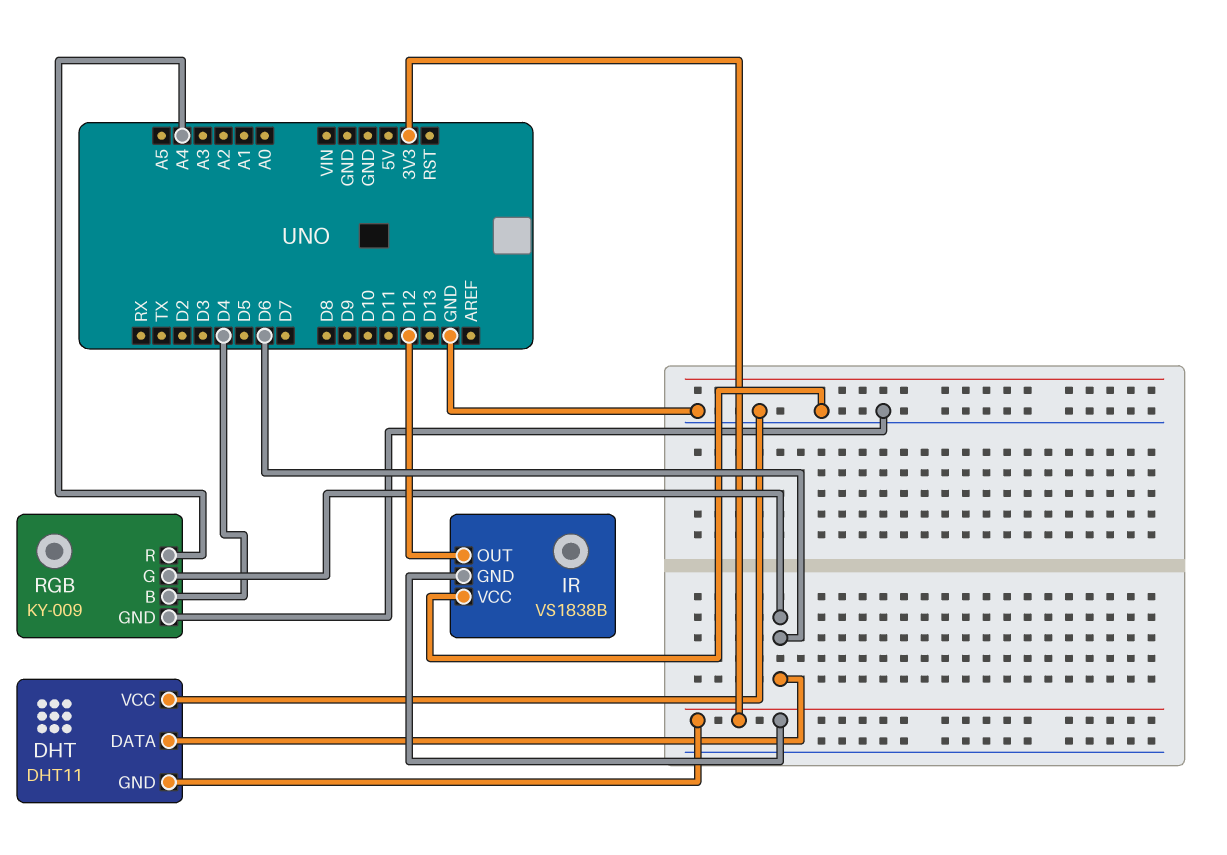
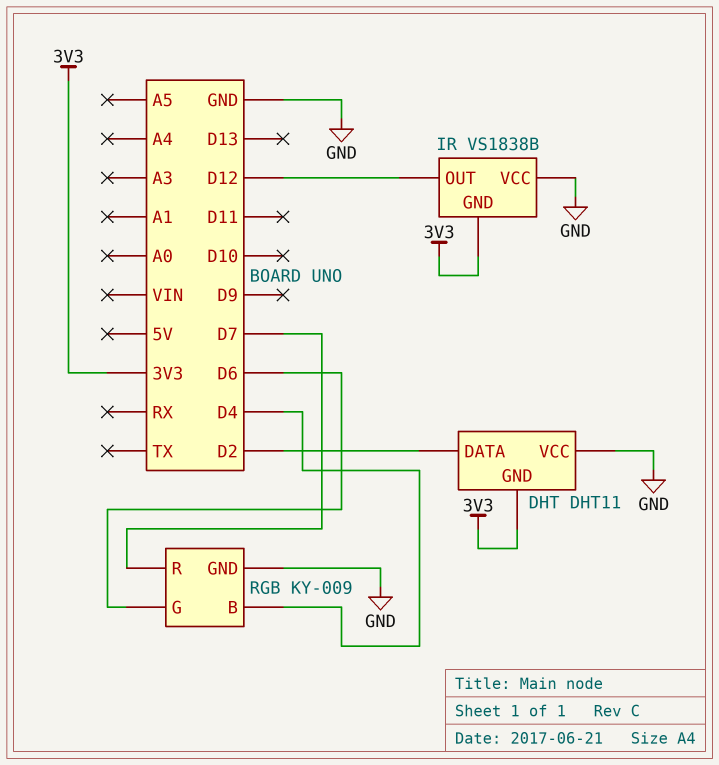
DHT pin DATA: D6 -> D2
RGB pin R: A4 -> D7

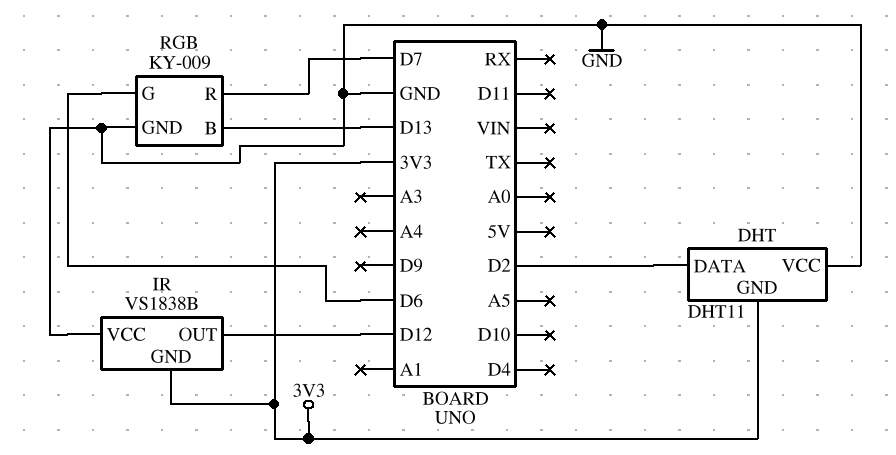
RGB pin B: D4 -> D13

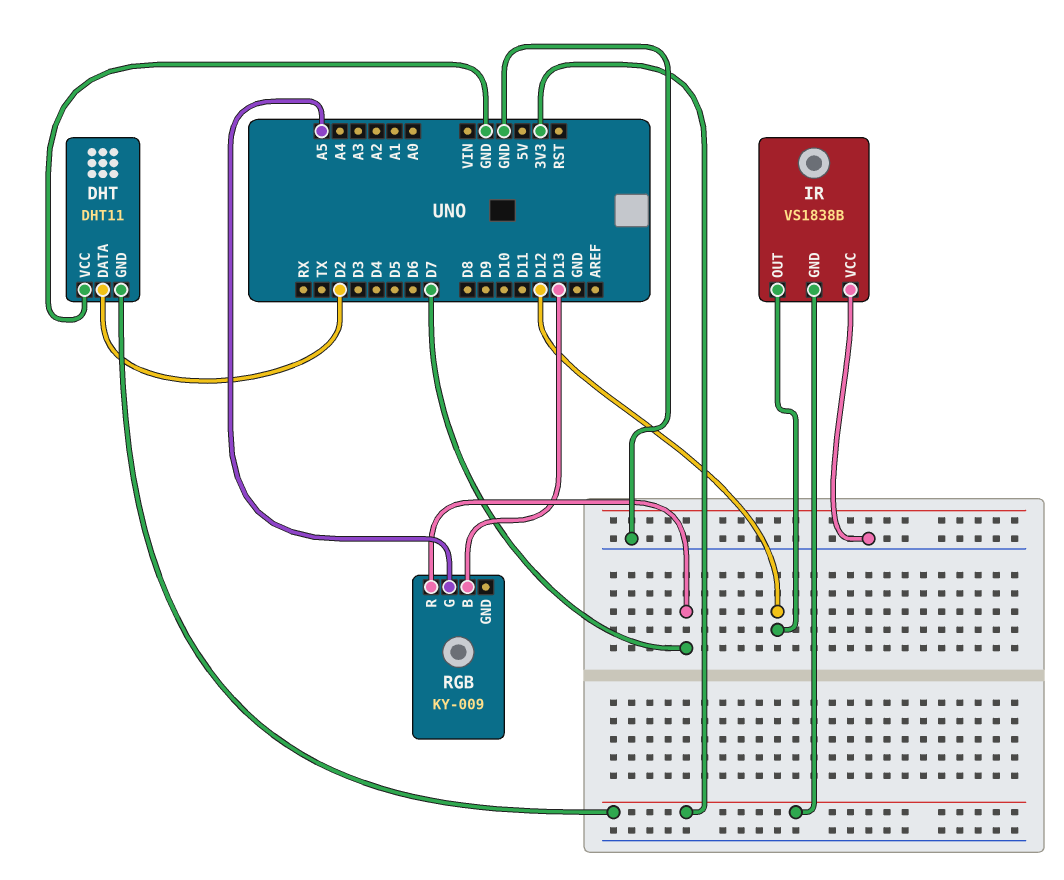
RGB pin G: D6 -> A5
RGB pin GND: GND -> none

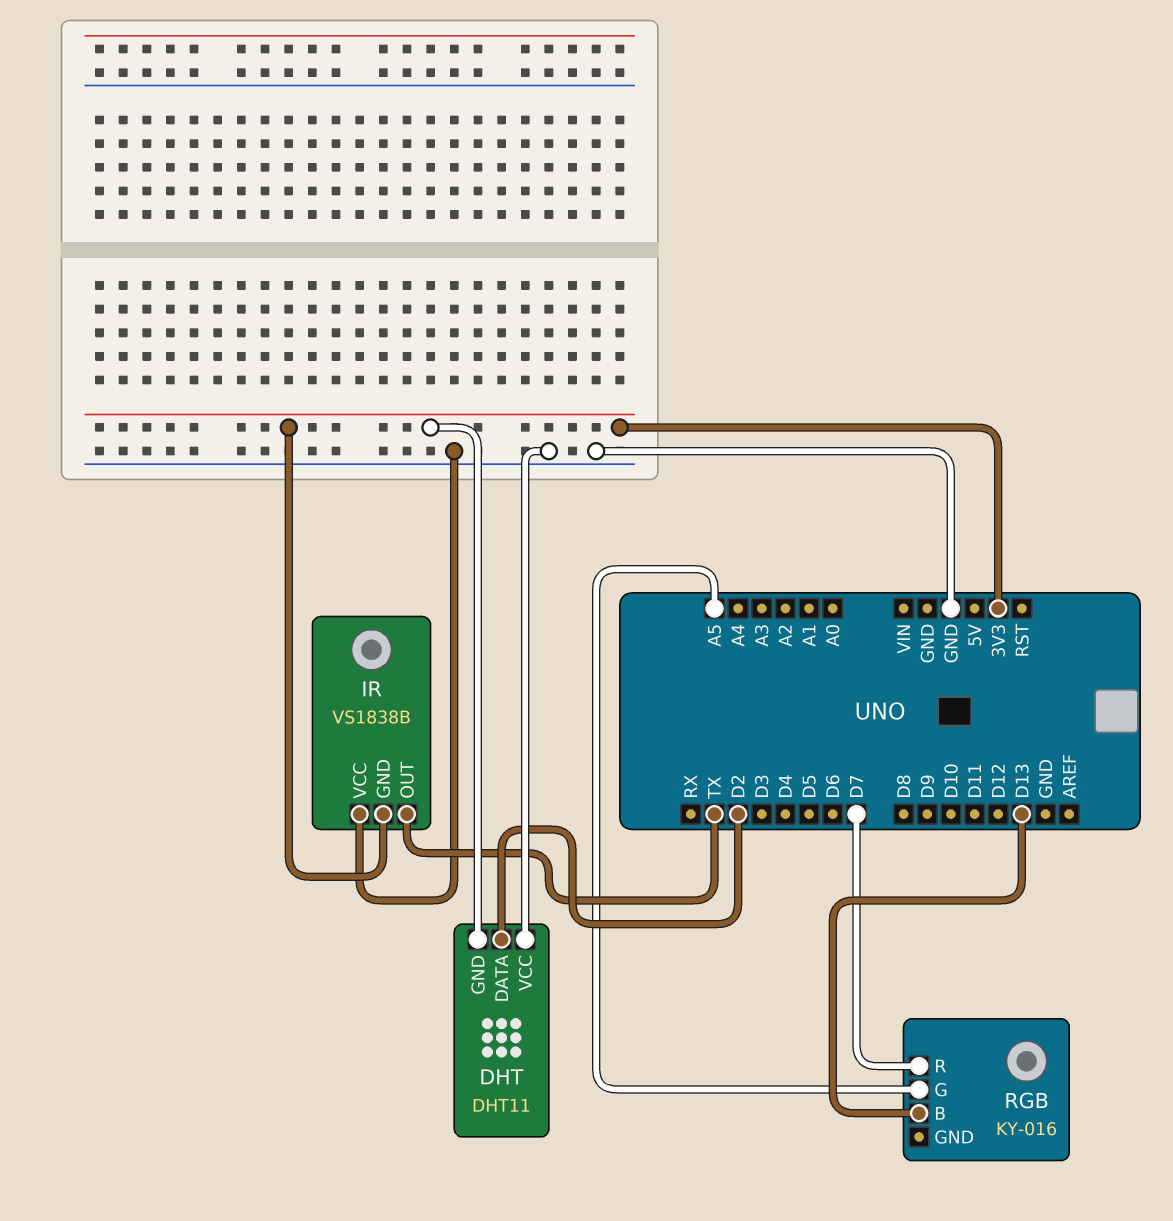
IR pin OUT: D12 -> TX
RGB: KY-009 -> KY-016

